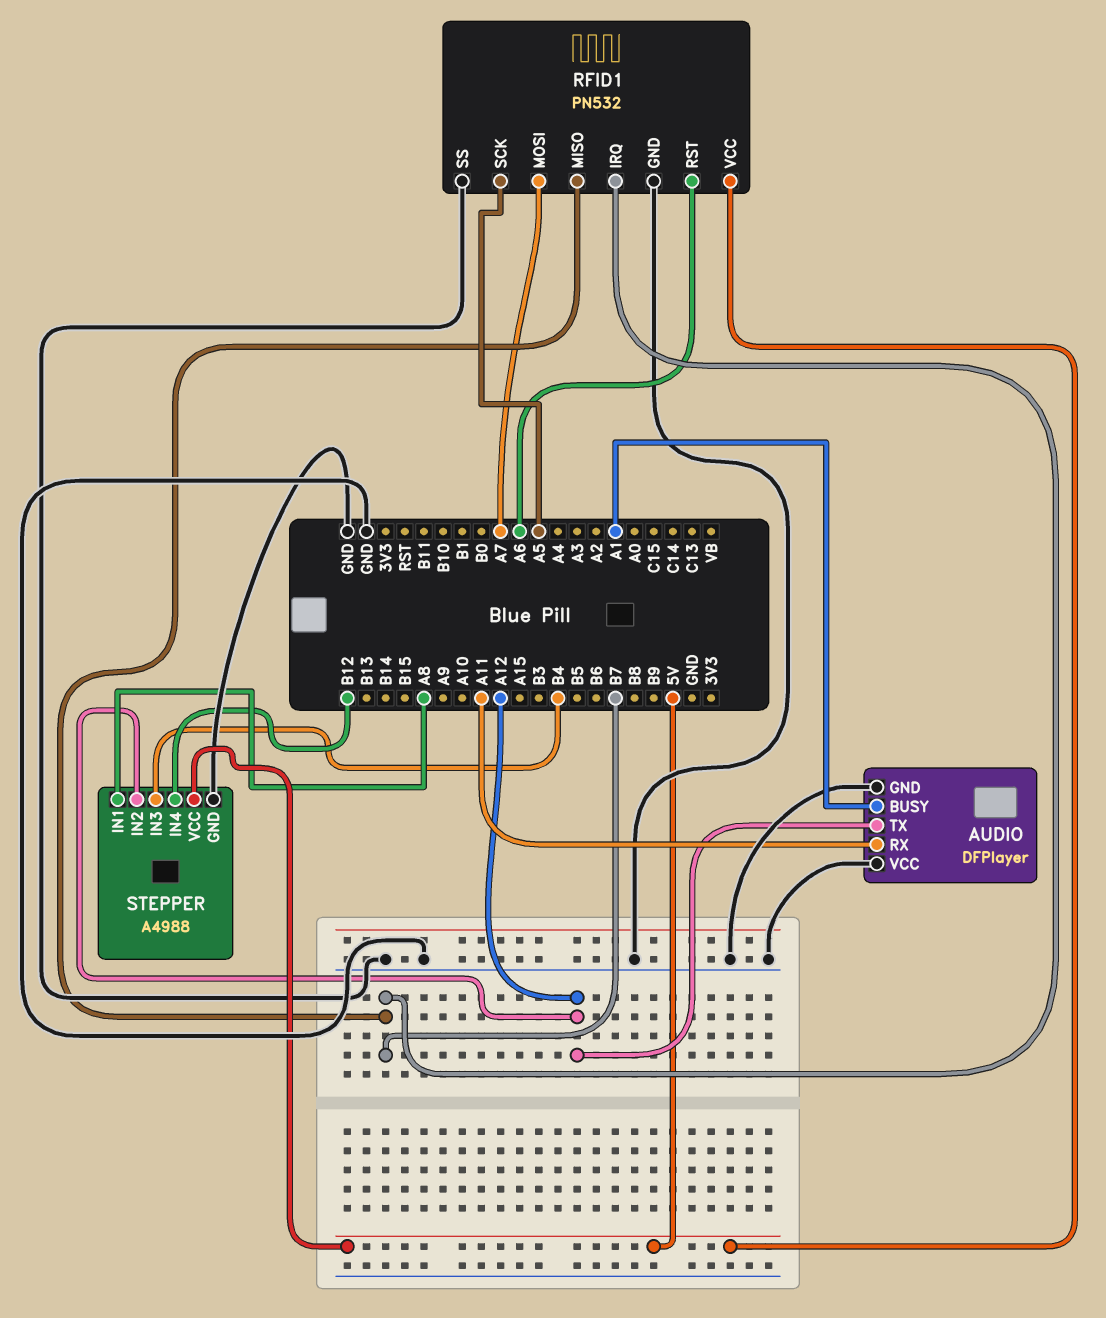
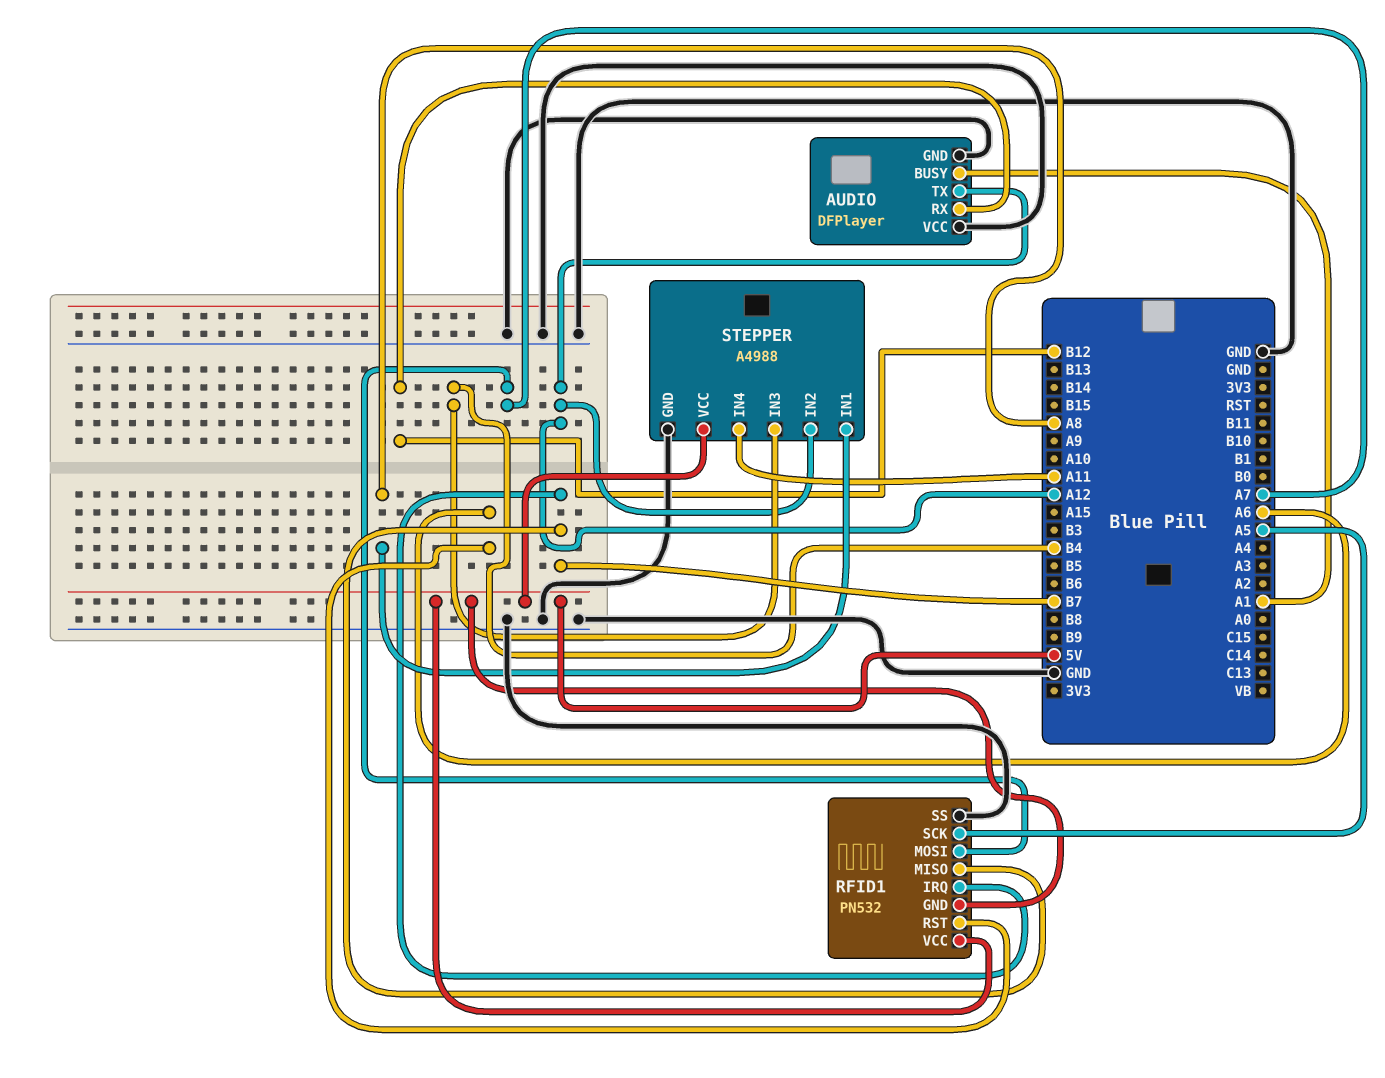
AUDIO pin RX: A11 -> B12
RFID1 pin GND: GND -> 5V
STEPPER pin IN4: B12 -> A11

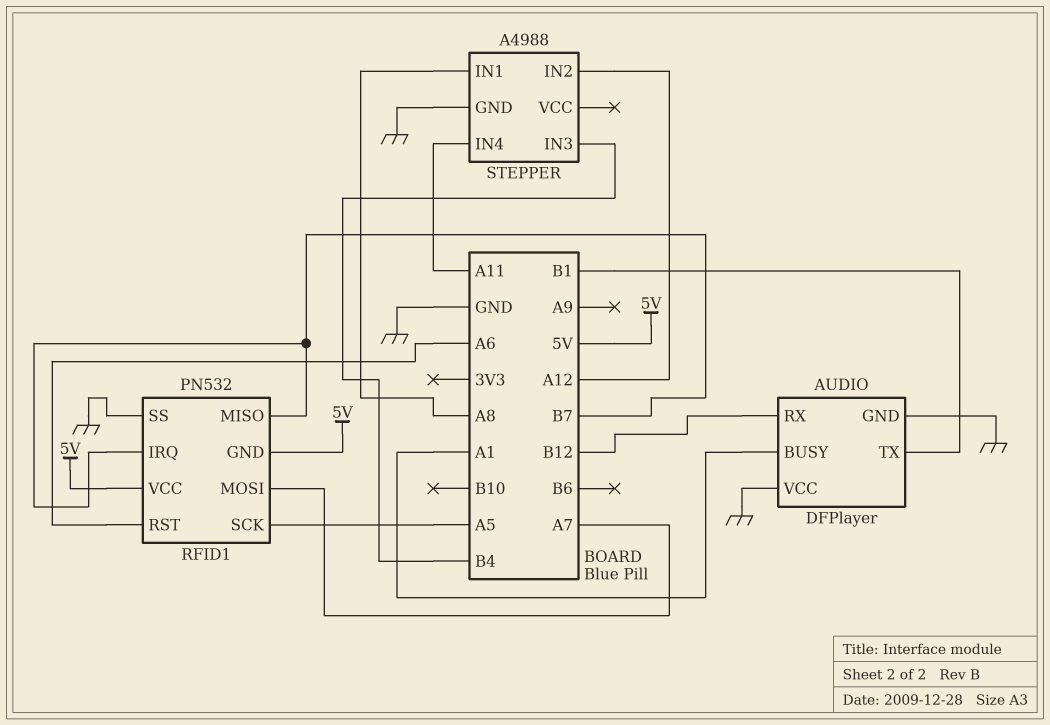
AUDIO pin TX: A12 -> B1
STEPPER pin VCC: 5V -> none

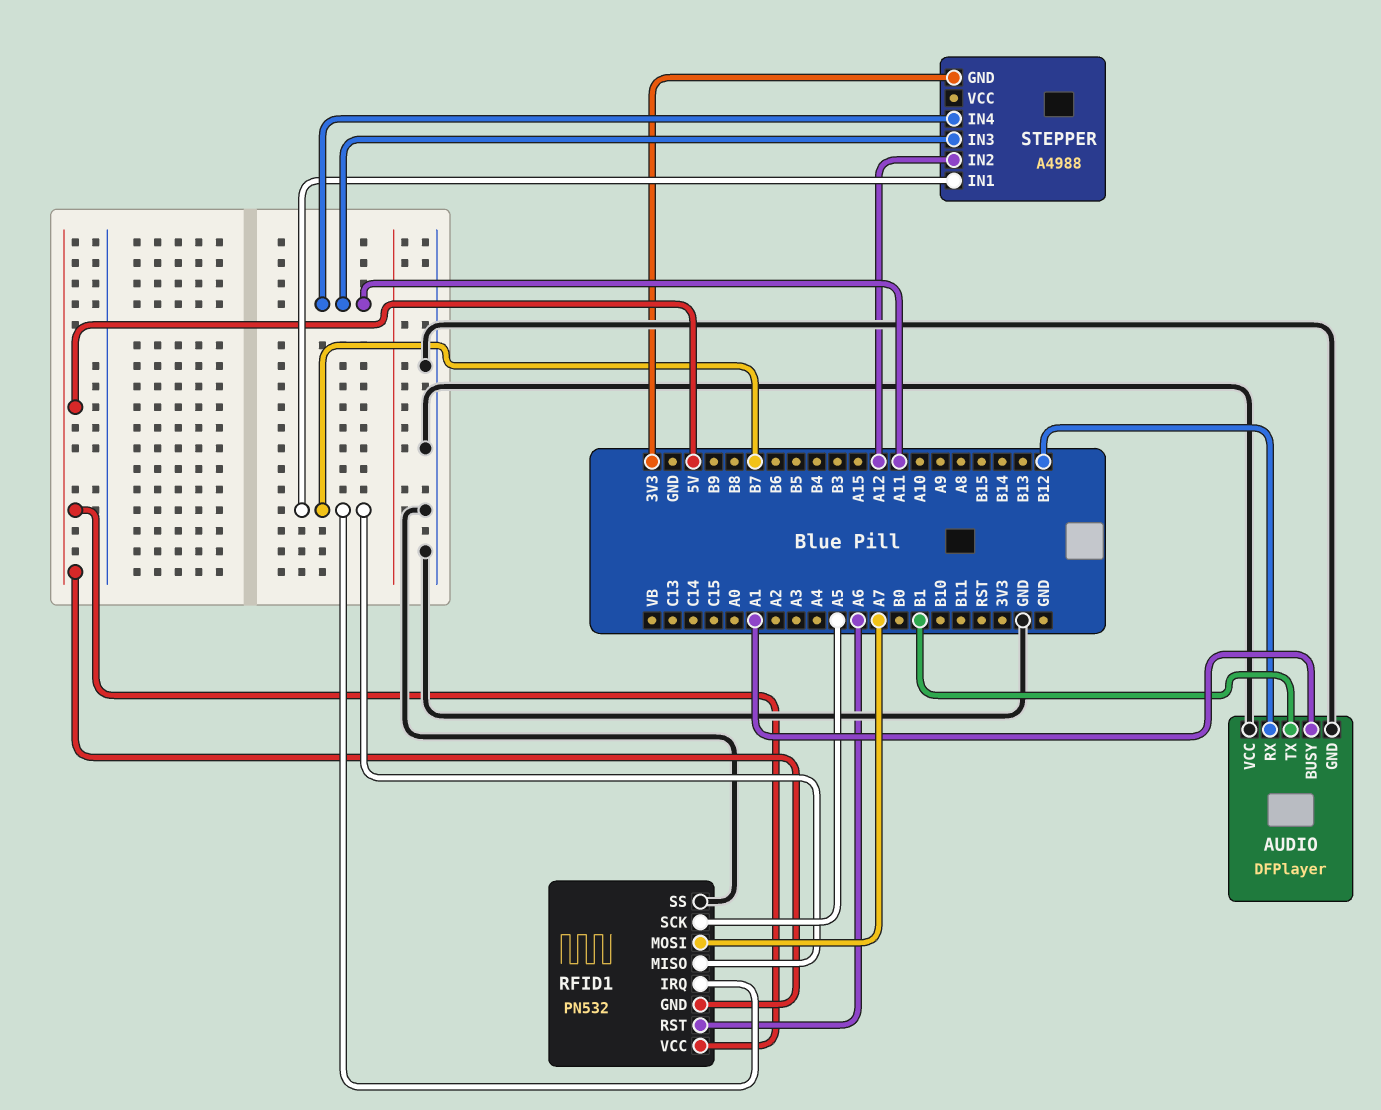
STEPPER pin GND: GND -> 3V3
STEPPER pin IN1: A8 -> B7
STEPPER pin IN3: B4 -> A11

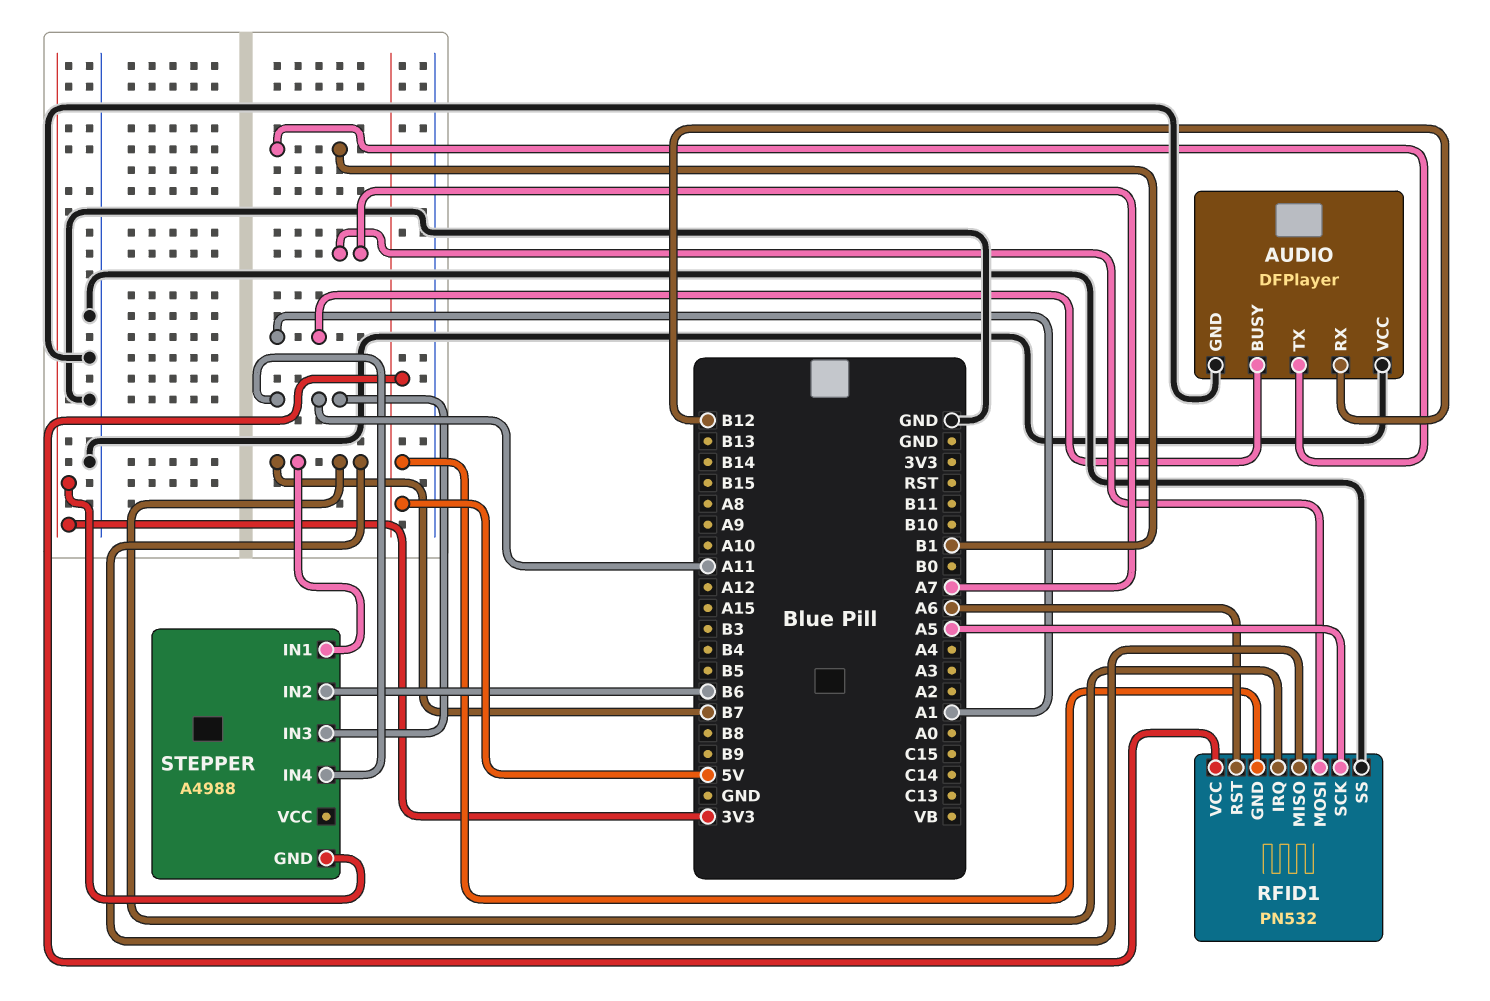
STEPPER pin IN2: A12 -> B6

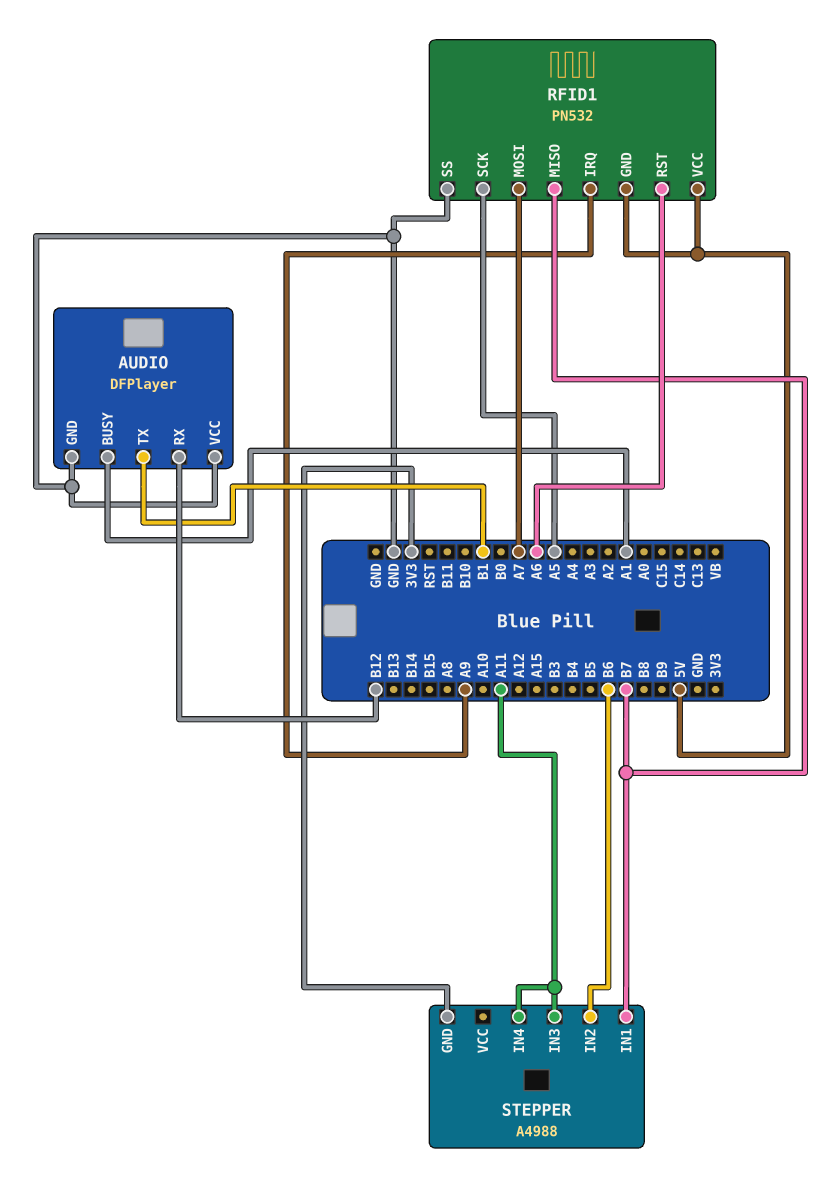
RFID1 pin IRQ: B7 -> A9

